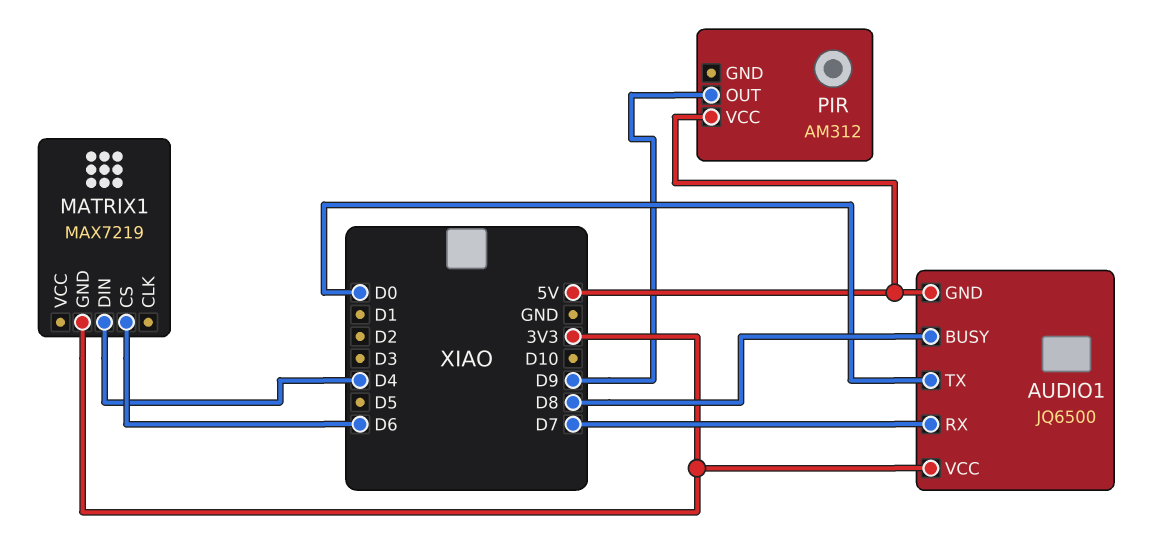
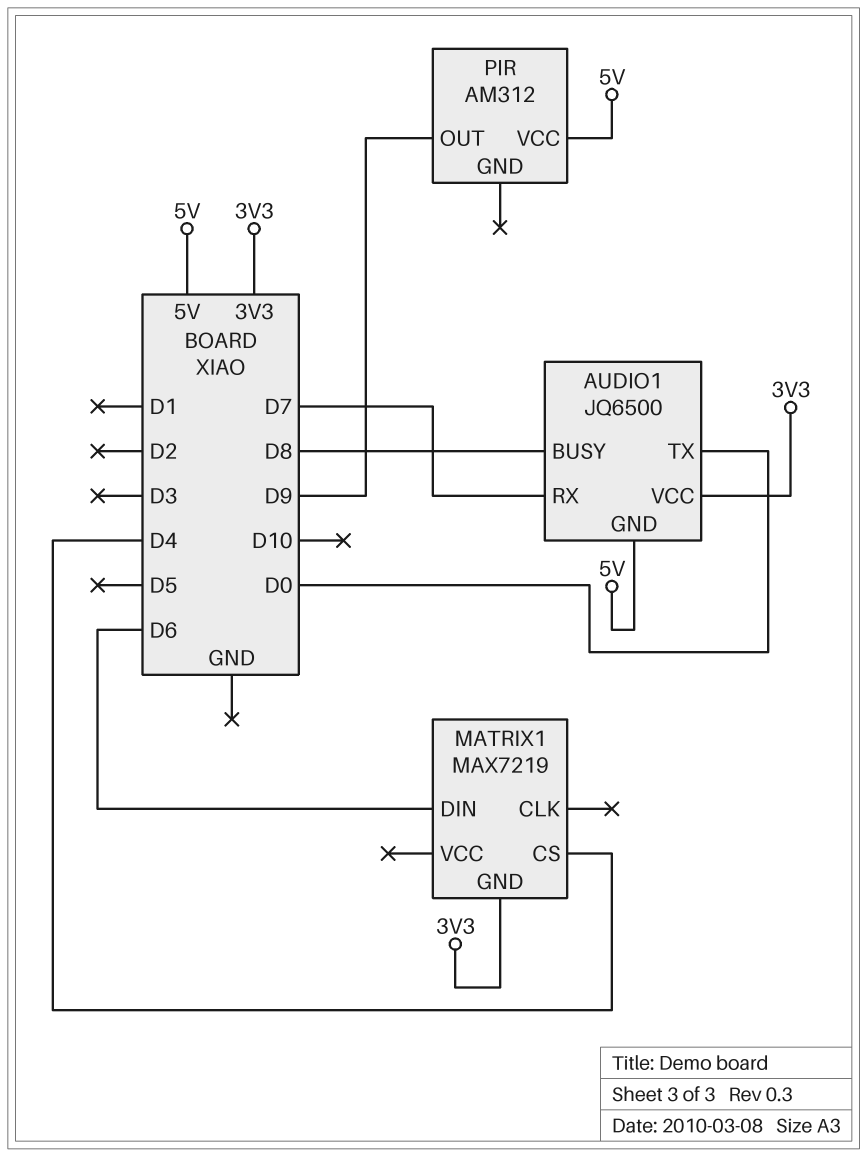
MATRIX1 pin CS: D6 -> D4
MATRIX1 pin DIN: D4 -> D6

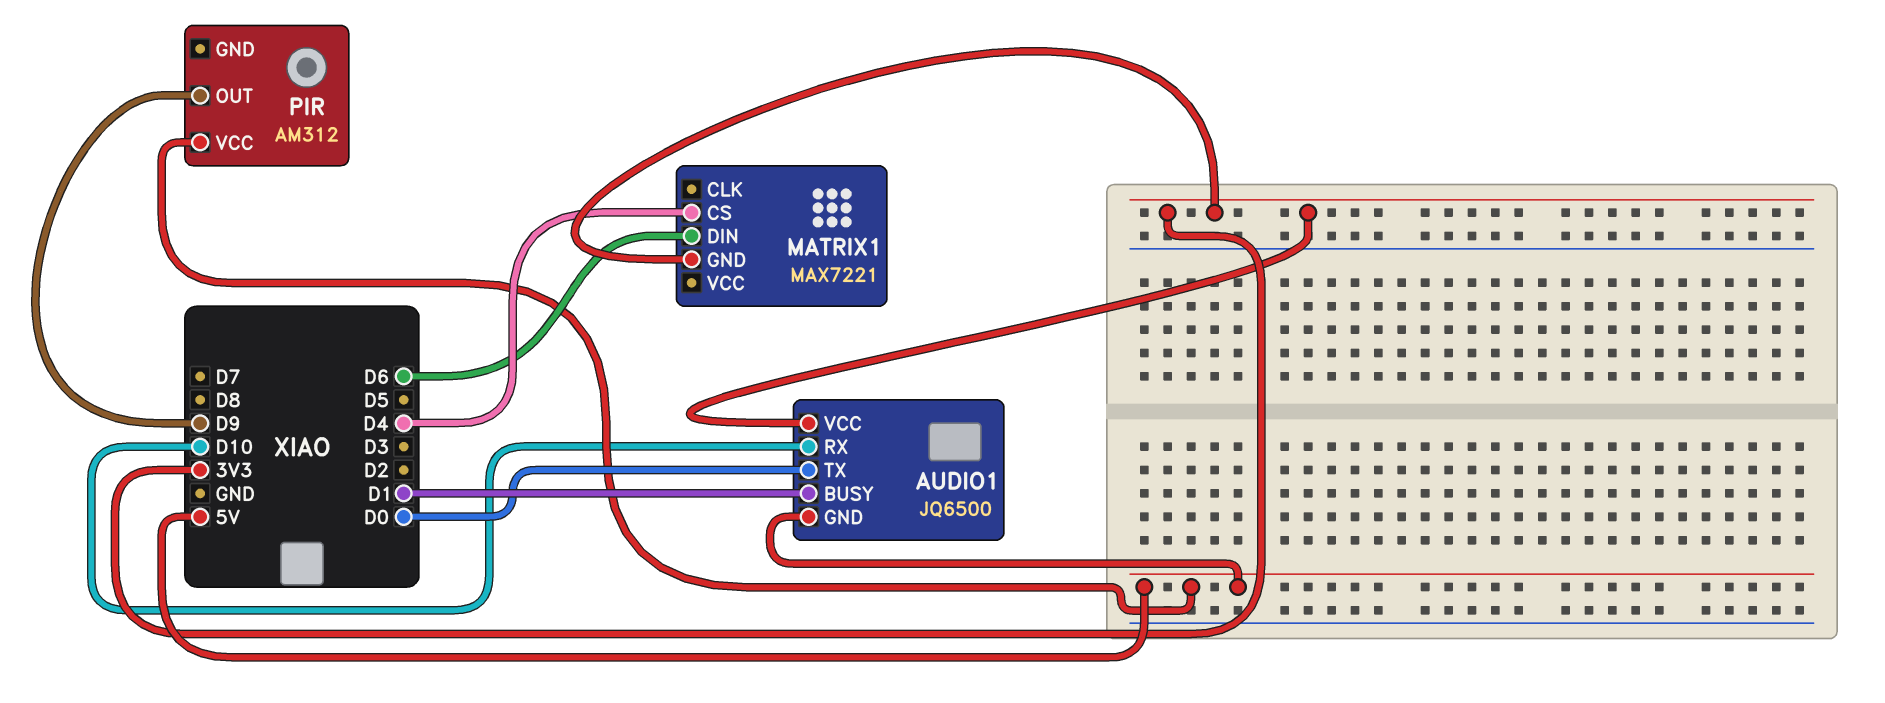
AUDIO1 pin BUSY: D8 -> D1
AUDIO1 pin RX: D7 -> D10
MATRIX1: MAX7219 -> MAX7221

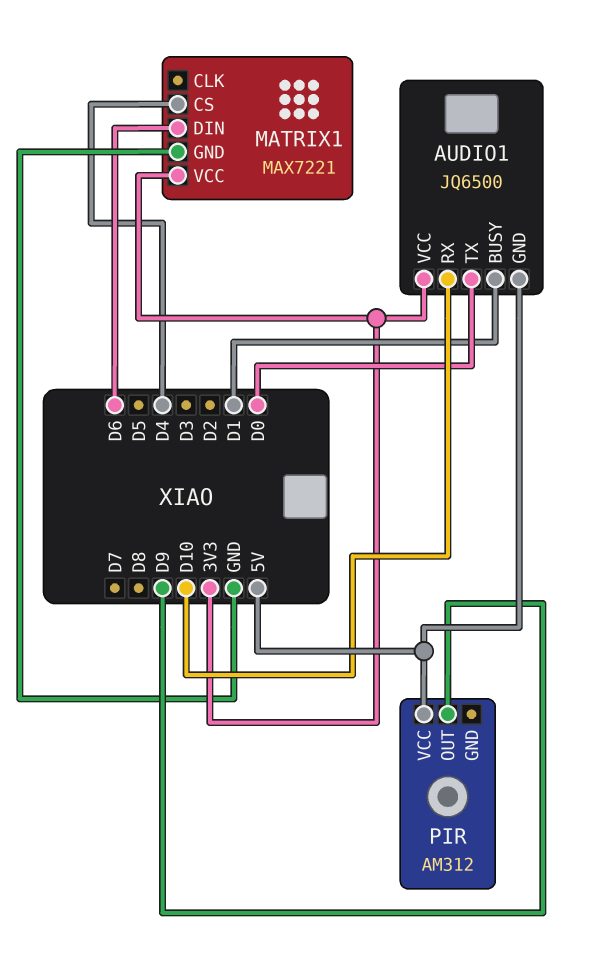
MATRIX1 pin GND: 3V3 -> GND
MATRIX1 pin VCC: none -> 3V3

